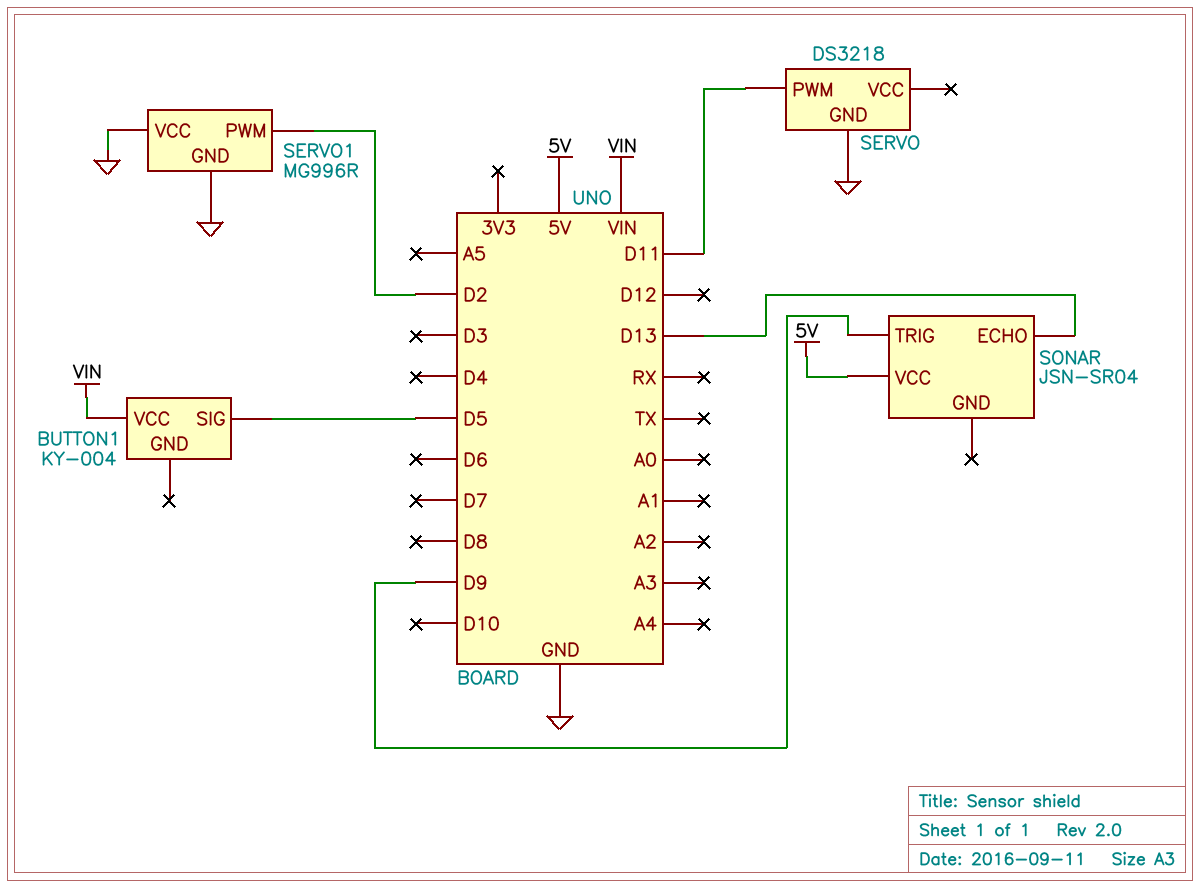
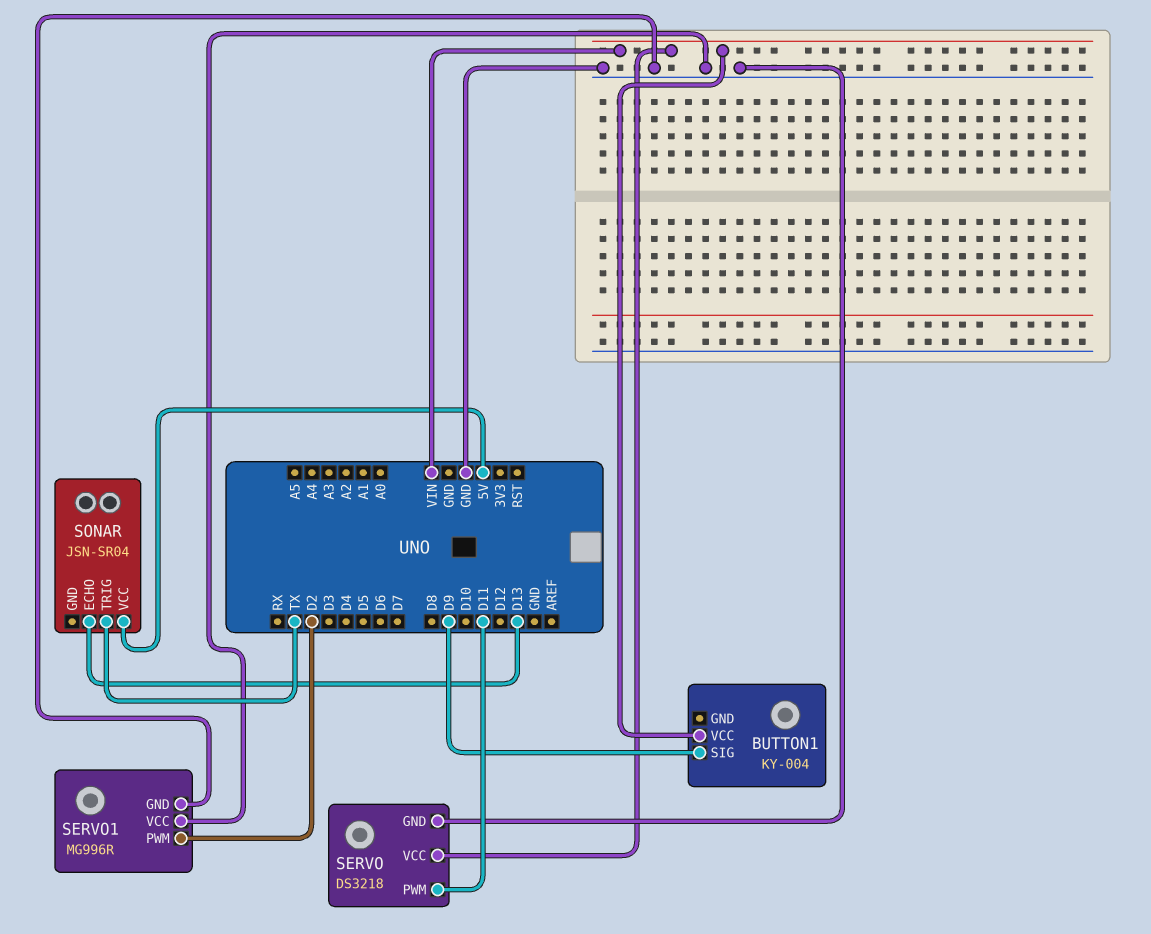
BUTTON1 pin SIG: D5 -> D9
SERVO pin VCC: none -> VIN
SONAR pin TRIG: D9 -> TX

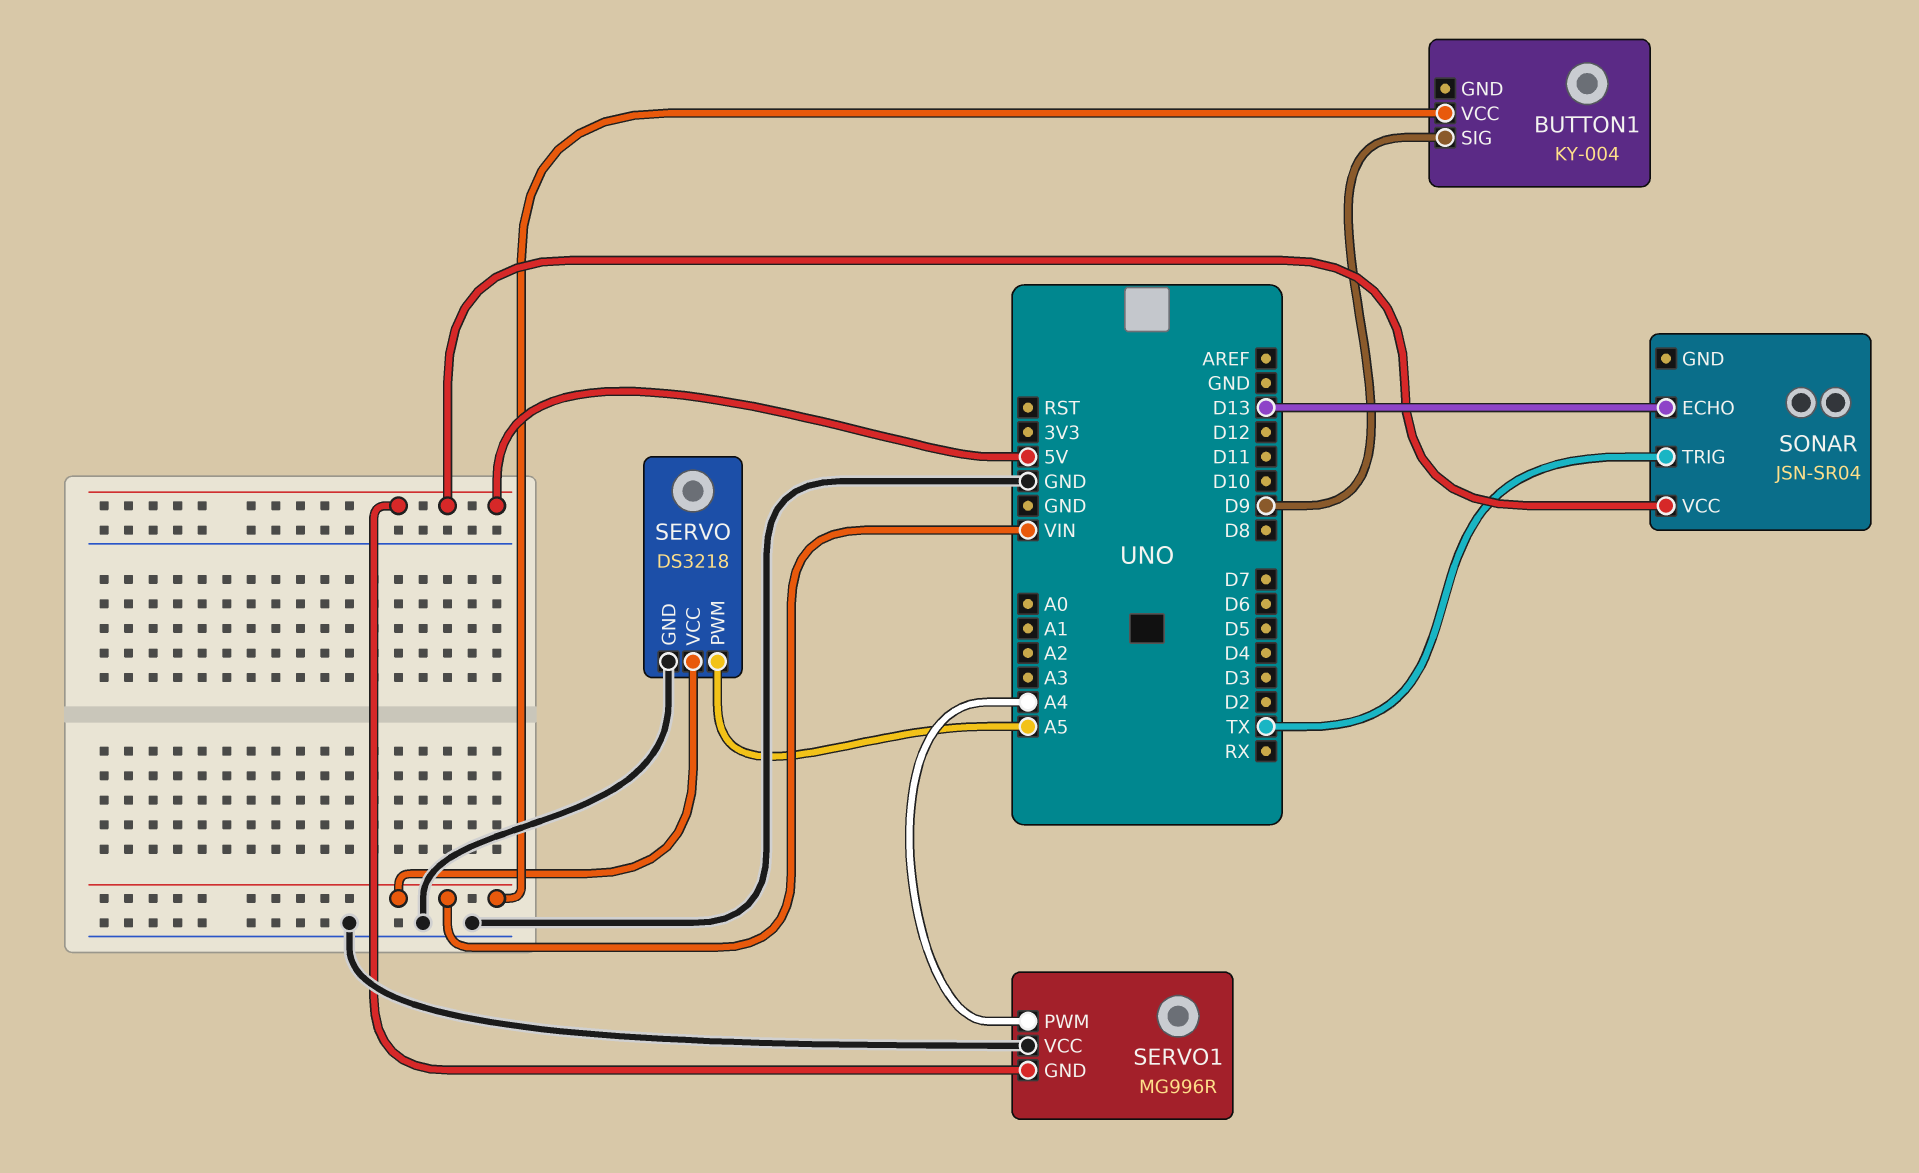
SERVO pin PWM: D11 -> A5
SERVO1 pin GND: GND -> 5V
SERVO1 pin PWM: D2 -> A4

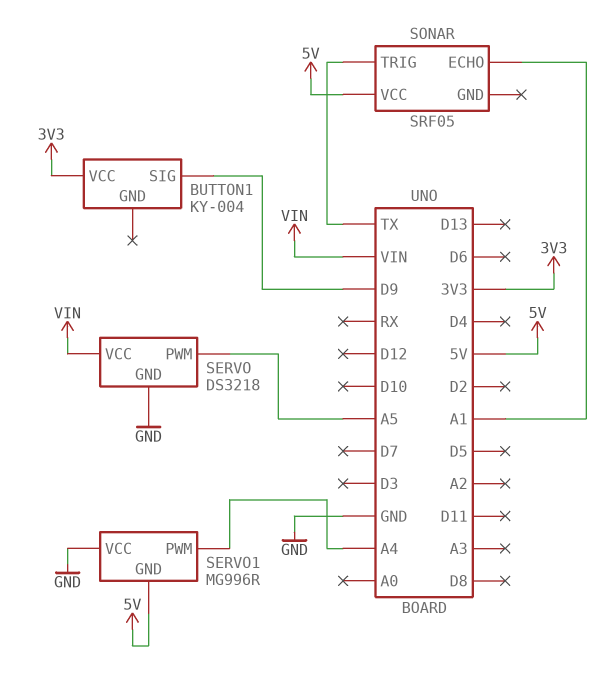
BUTTON1 pin VCC: VIN -> 3V3
SONAR: JSN-SR04 -> SRF05
SONAR pin ECHO: D13 -> A1

